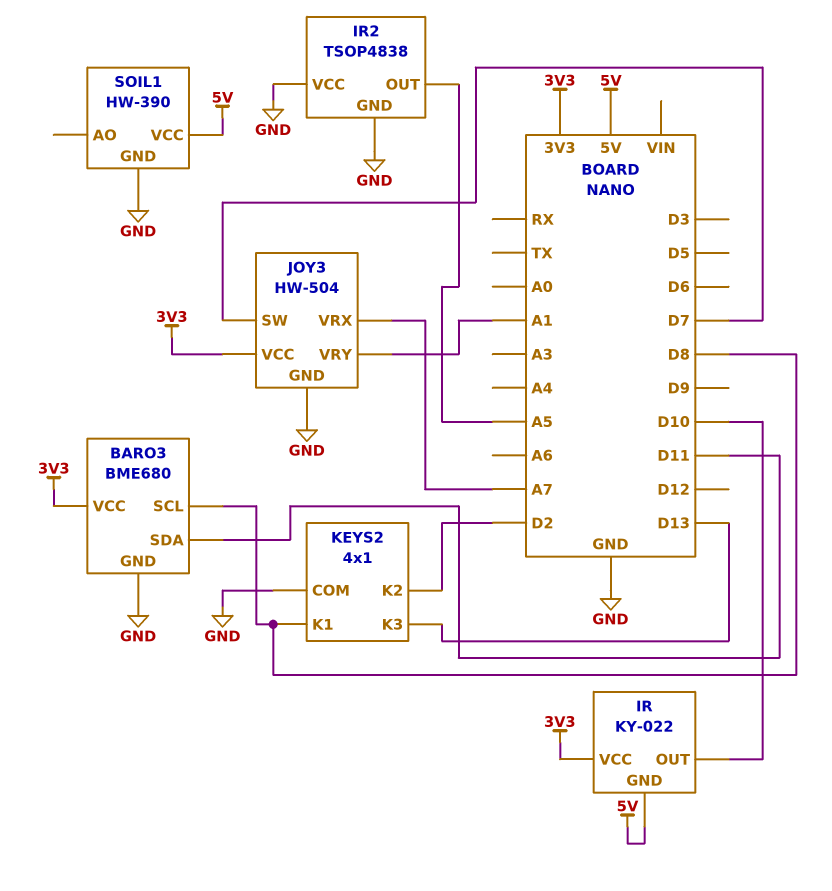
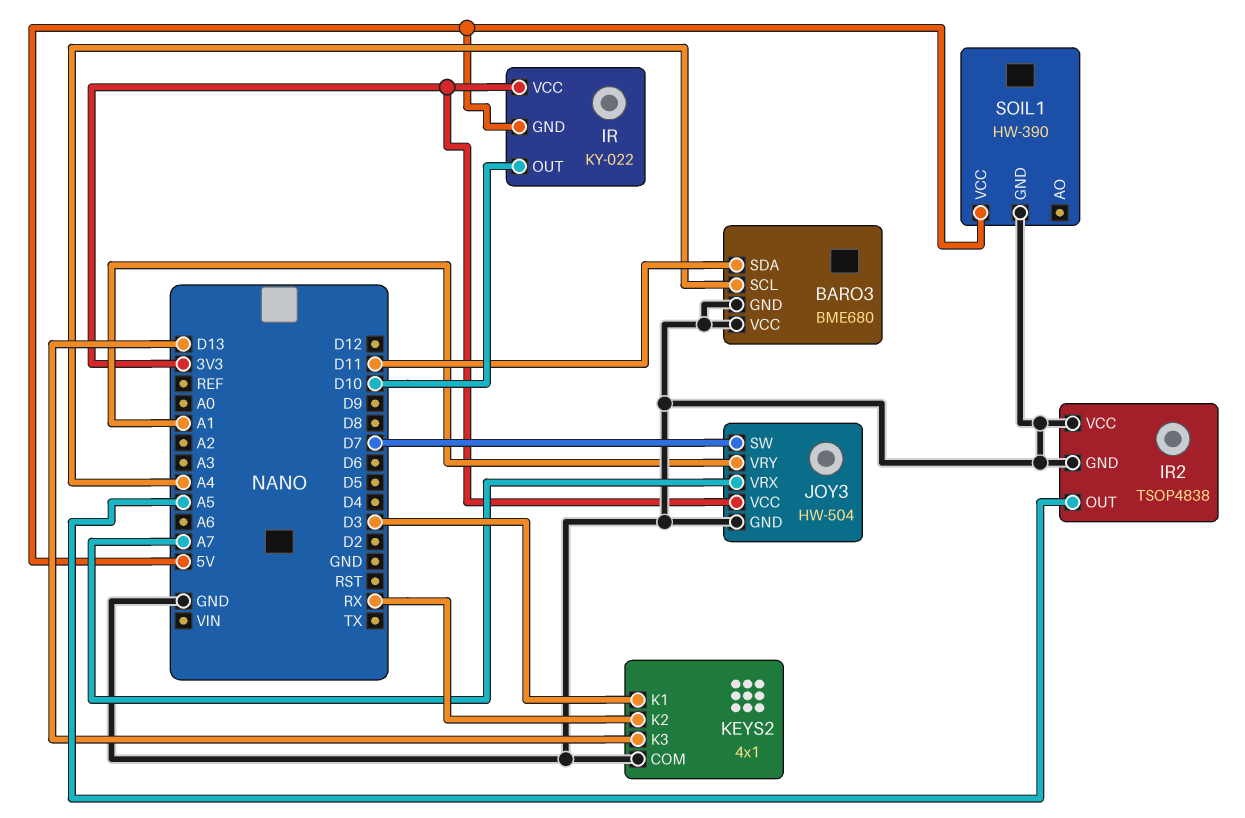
BARO3 pin SCL: D8 -> A4
BARO3 pin VCC: 3V3 -> GND
KEYS2 pin K1: D8 -> D3
KEYS2 pin K2: D2 -> RX

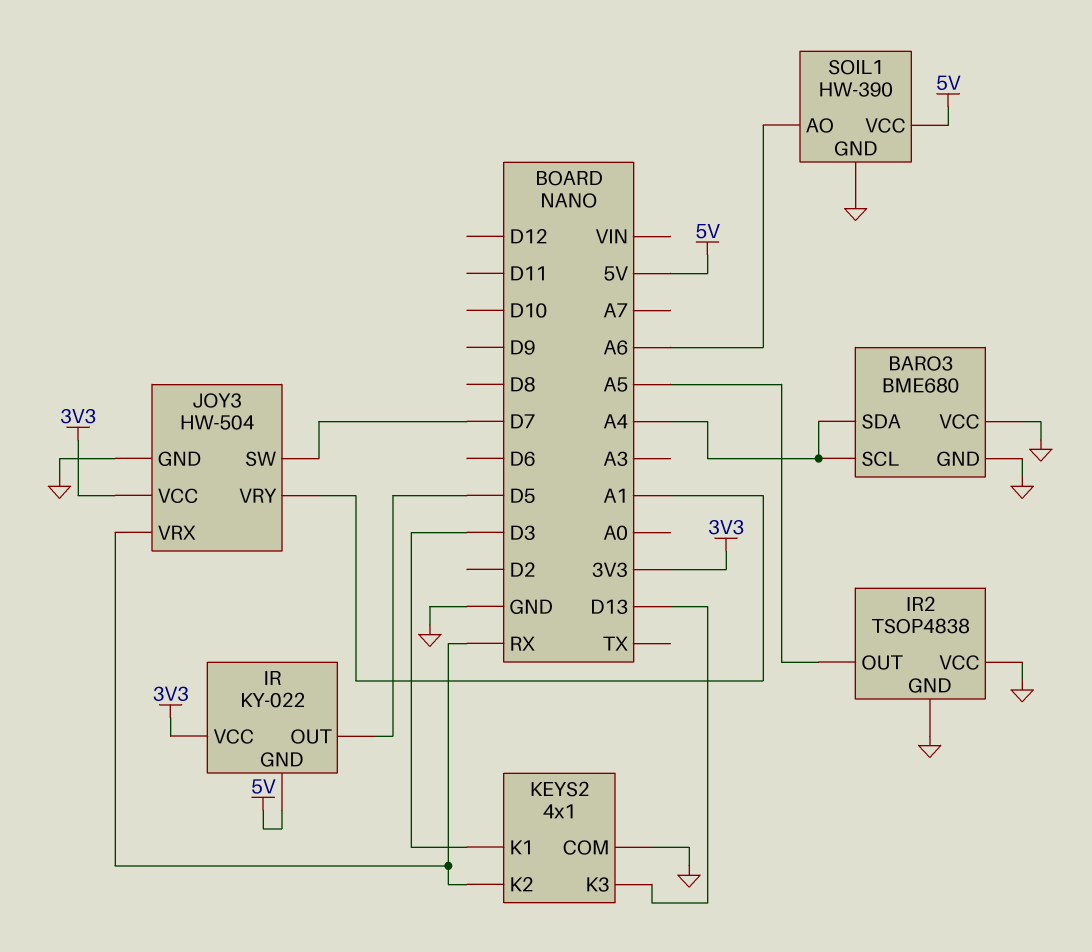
BARO3 pin SDA: D11 -> A4
IR pin OUT: D10 -> D5
JOY3 pin VRX: A7 -> RX
SOIL1 pin AO: none -> A6

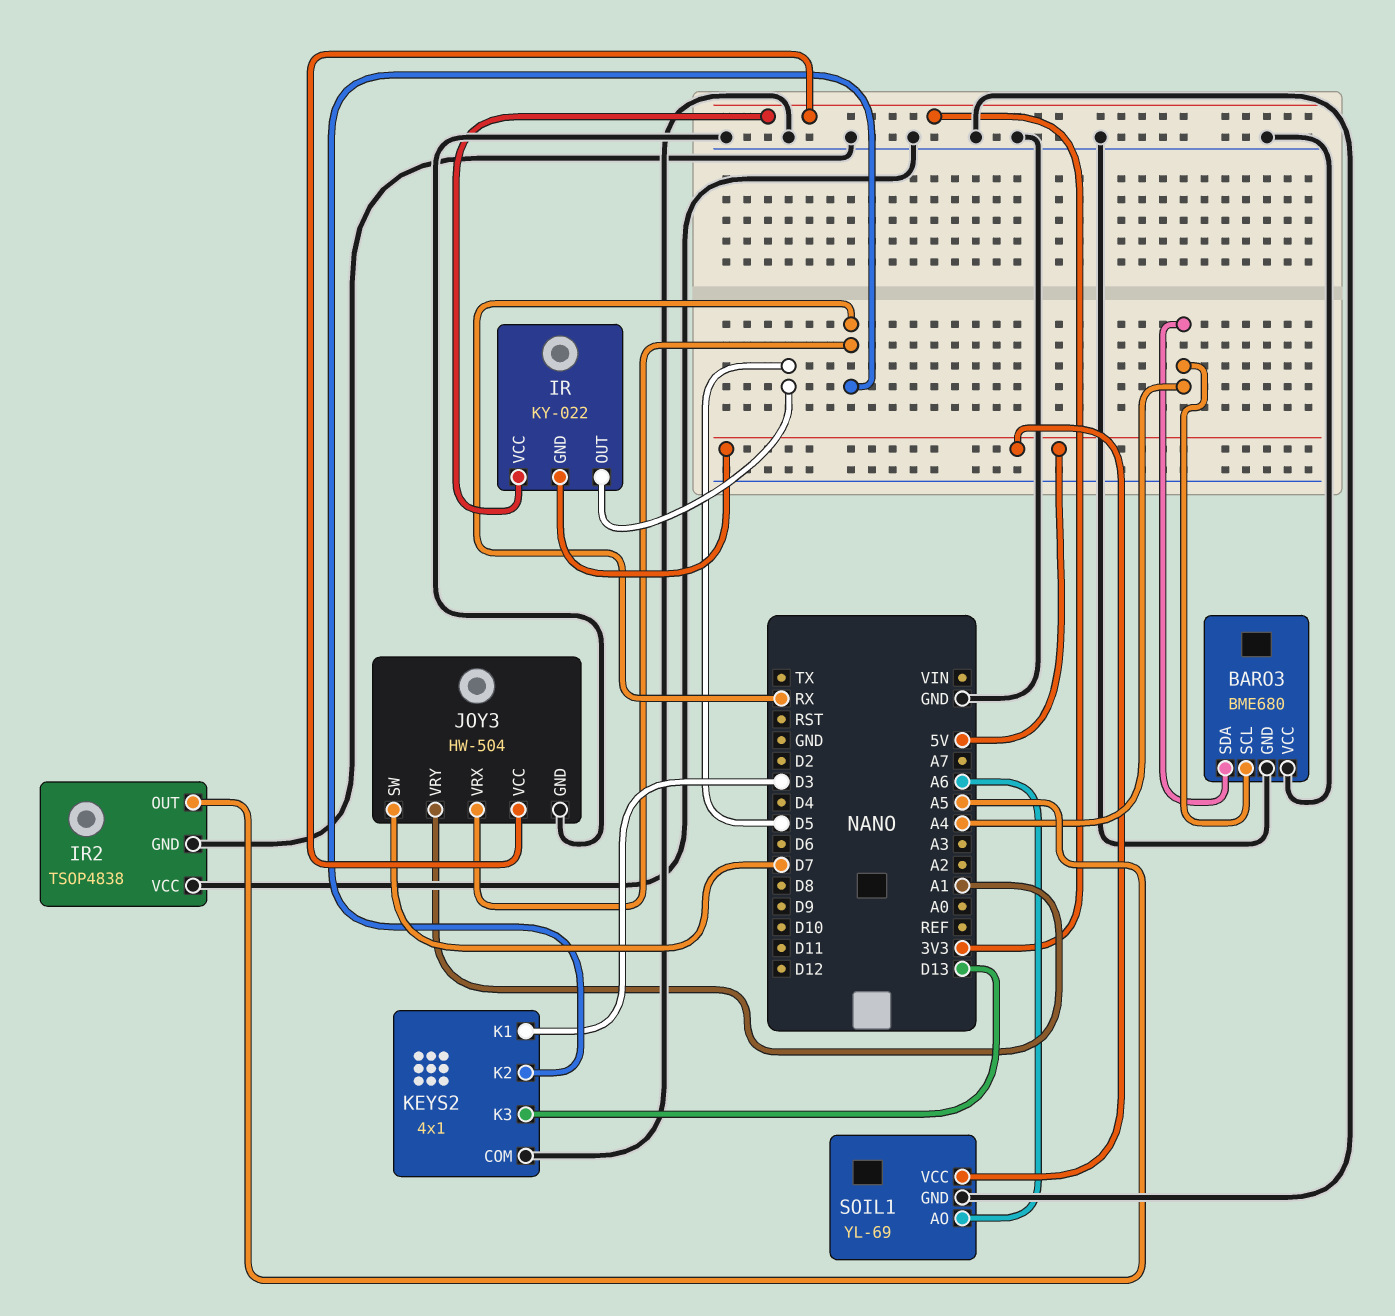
SOIL1: HW-390 -> YL-69

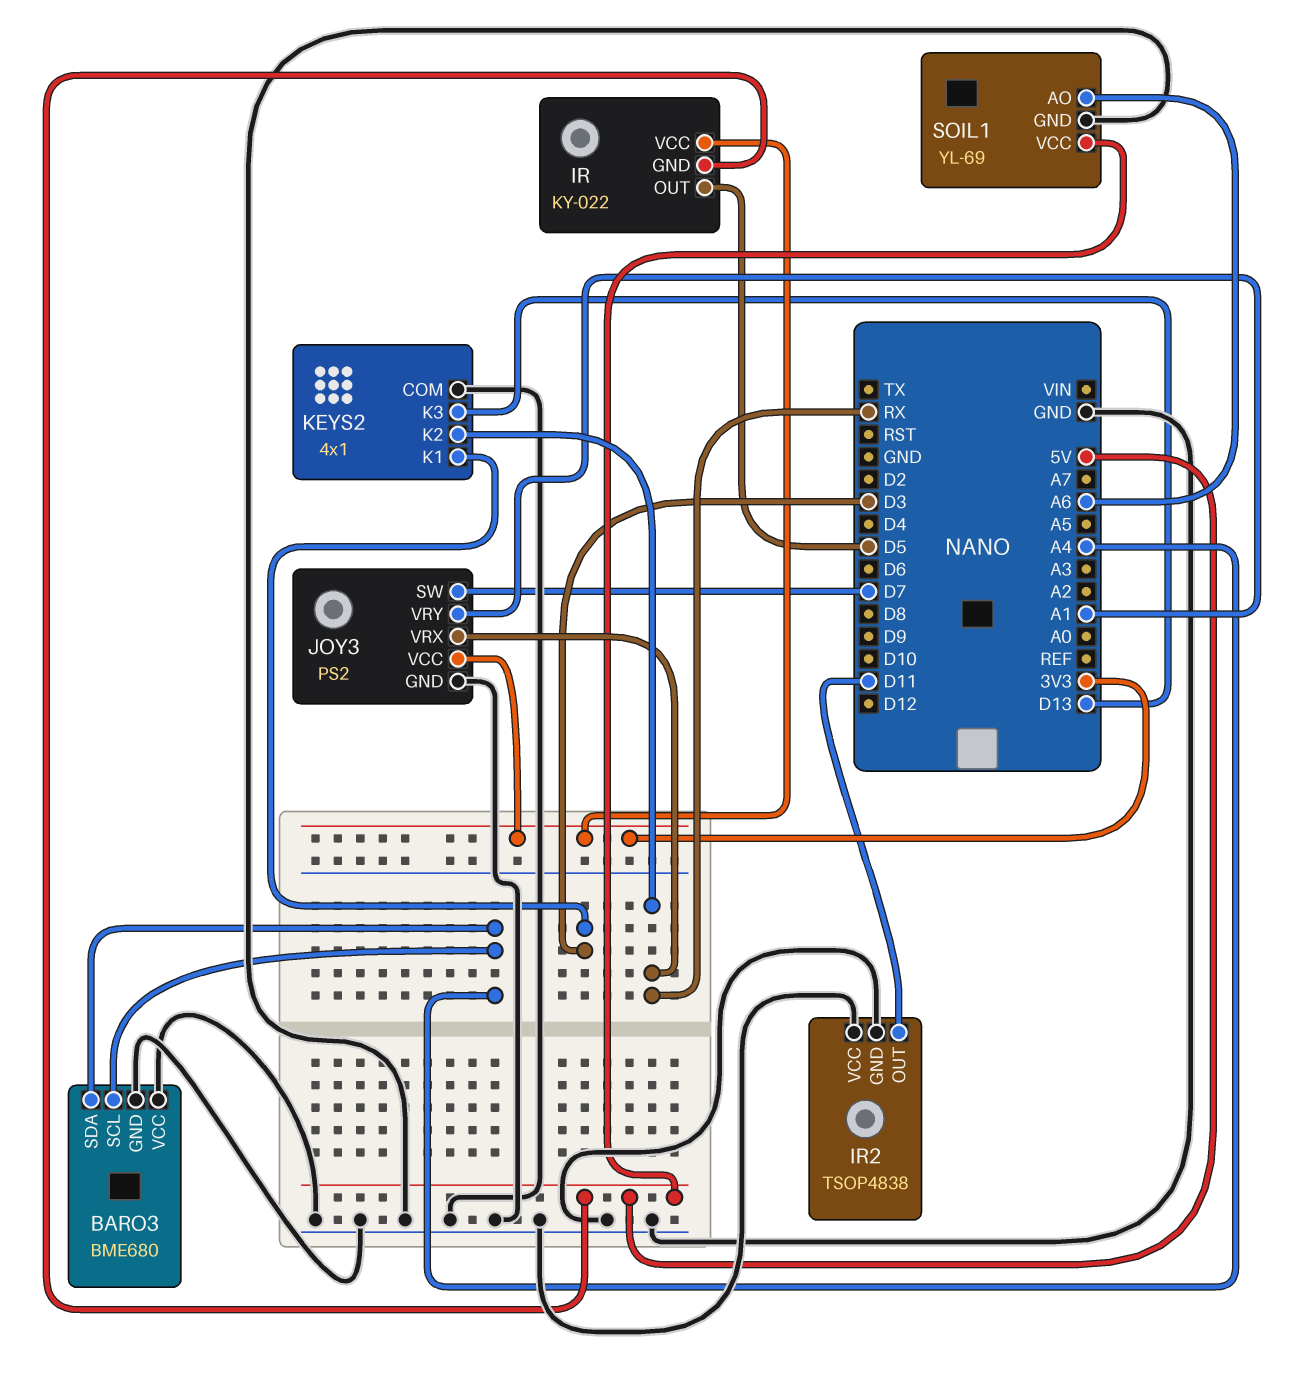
IR2 pin OUT: A5 -> D11
JOY3: HW-504 -> PS2

